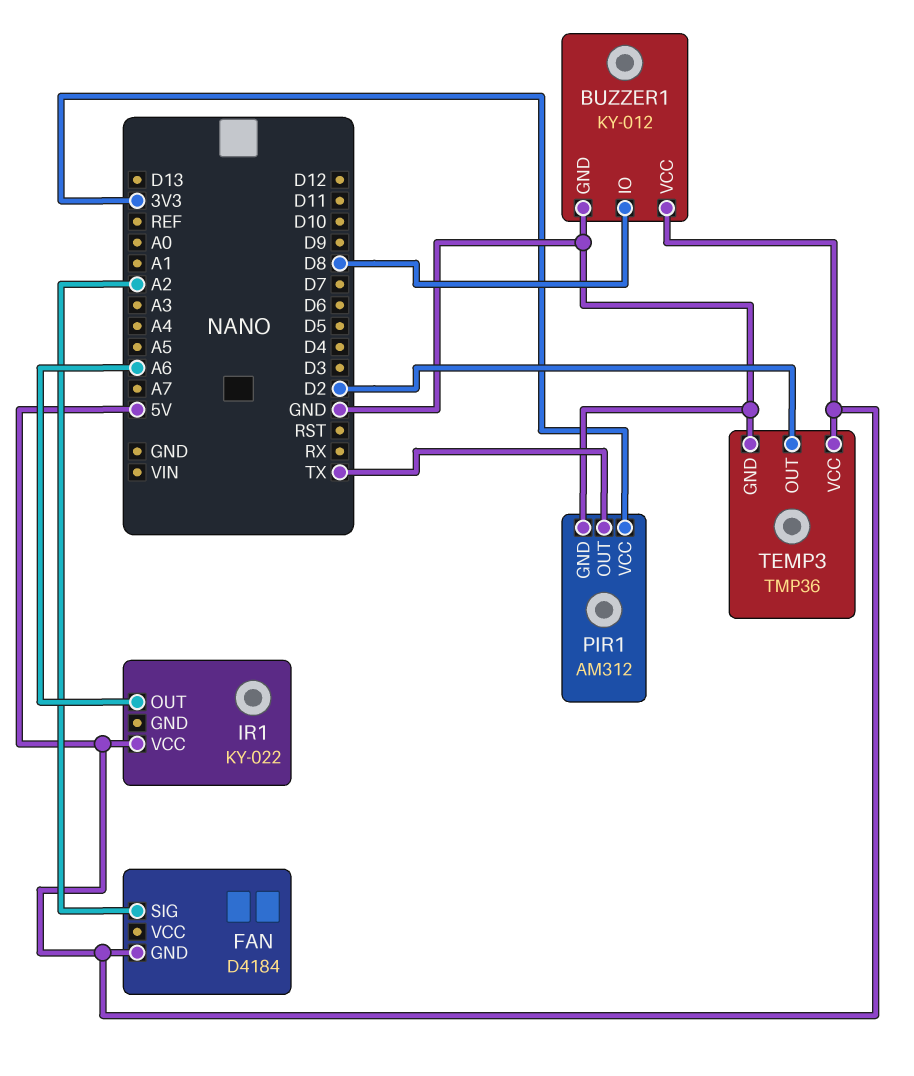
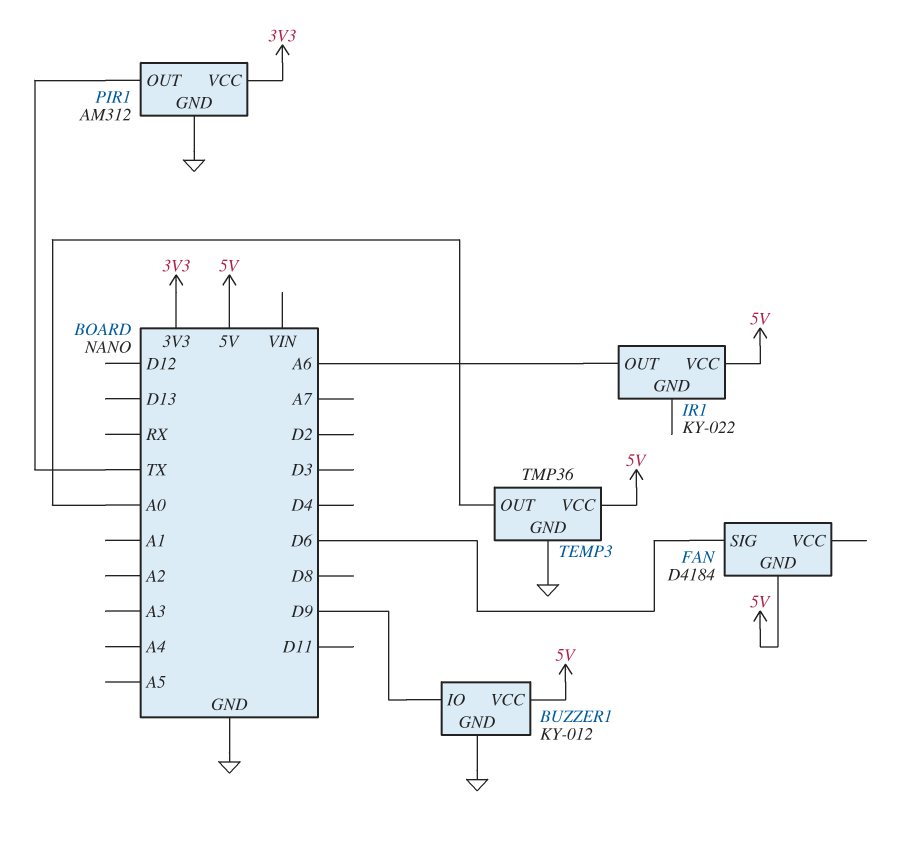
BUZZER1 pin IO: D8 -> D9
FAN pin SIG: A2 -> D6
TEMP3 pin OUT: D2 -> A0

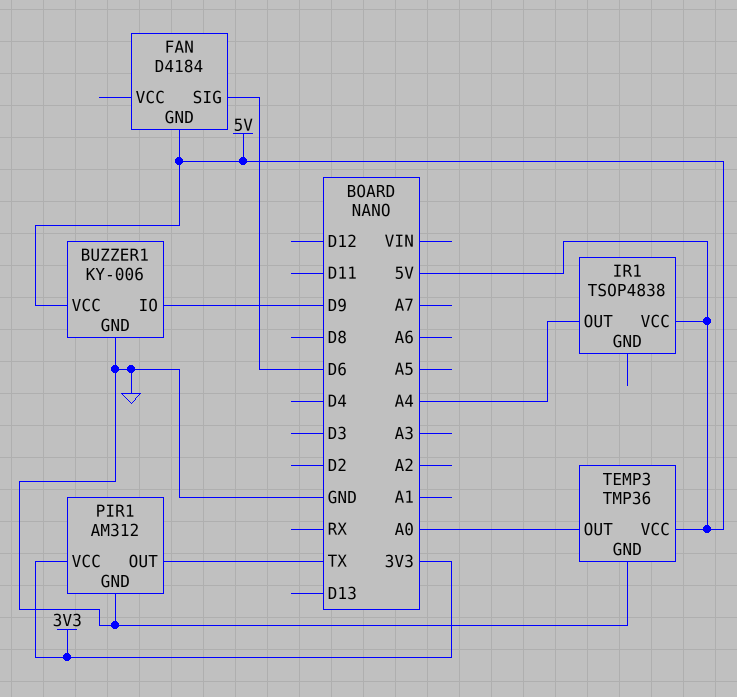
BUZZER1: KY-012 -> KY-006
IR1: KY-022 -> TSOP4838
IR1 pin OUT: A6 -> A4

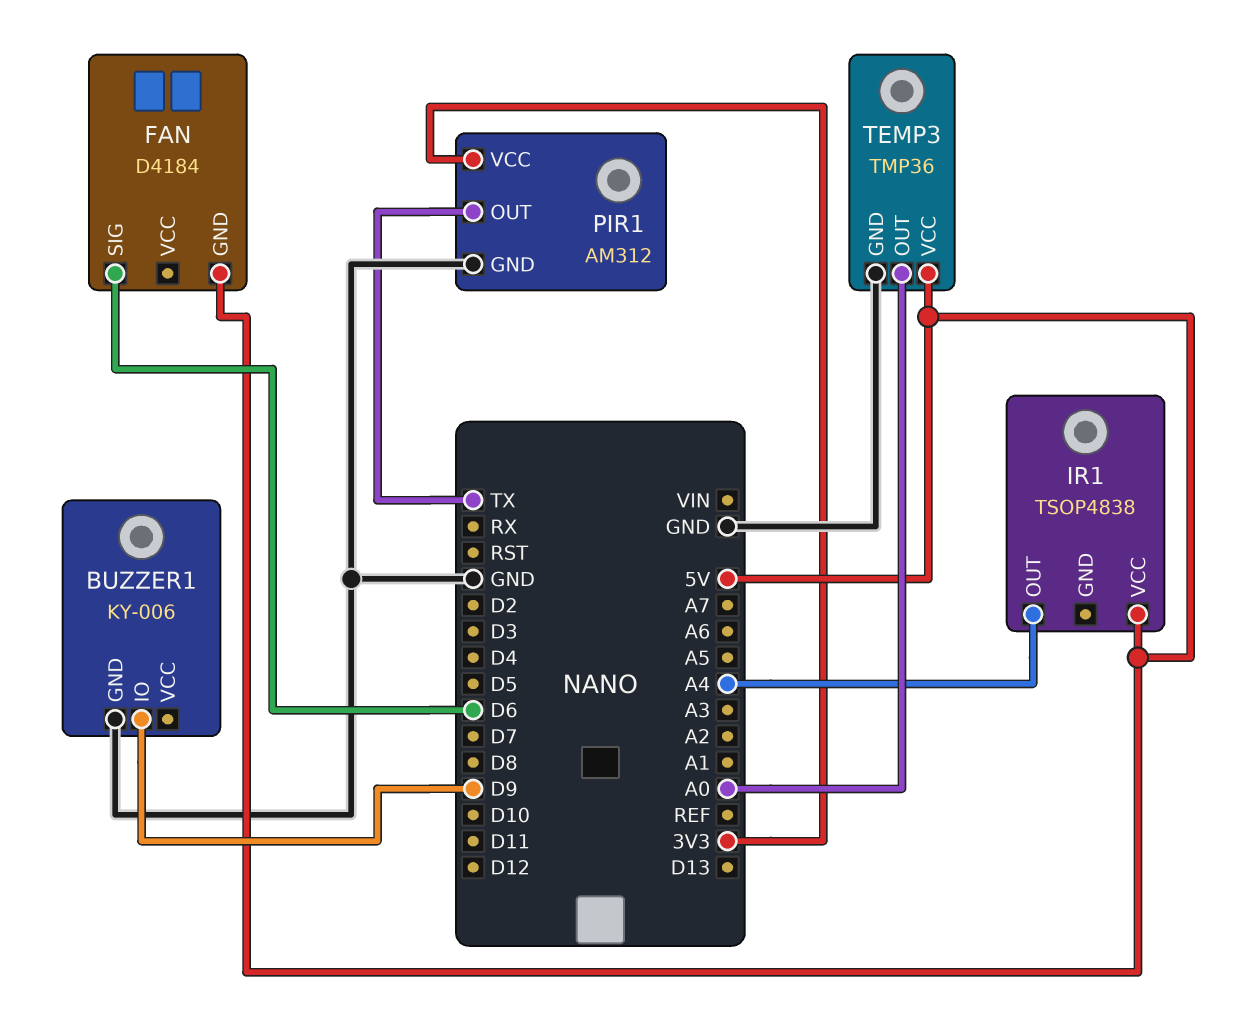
BUZZER1 pin VCC: 5V -> none

